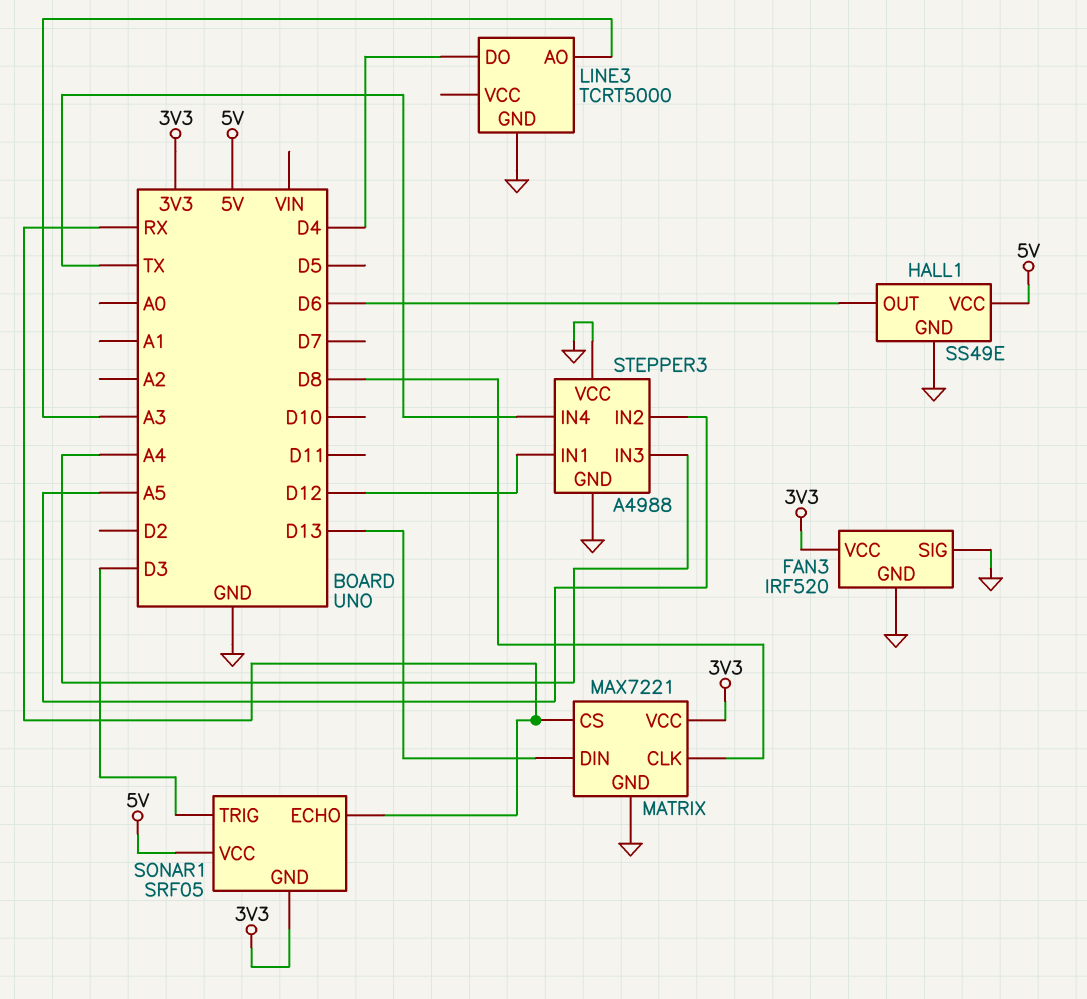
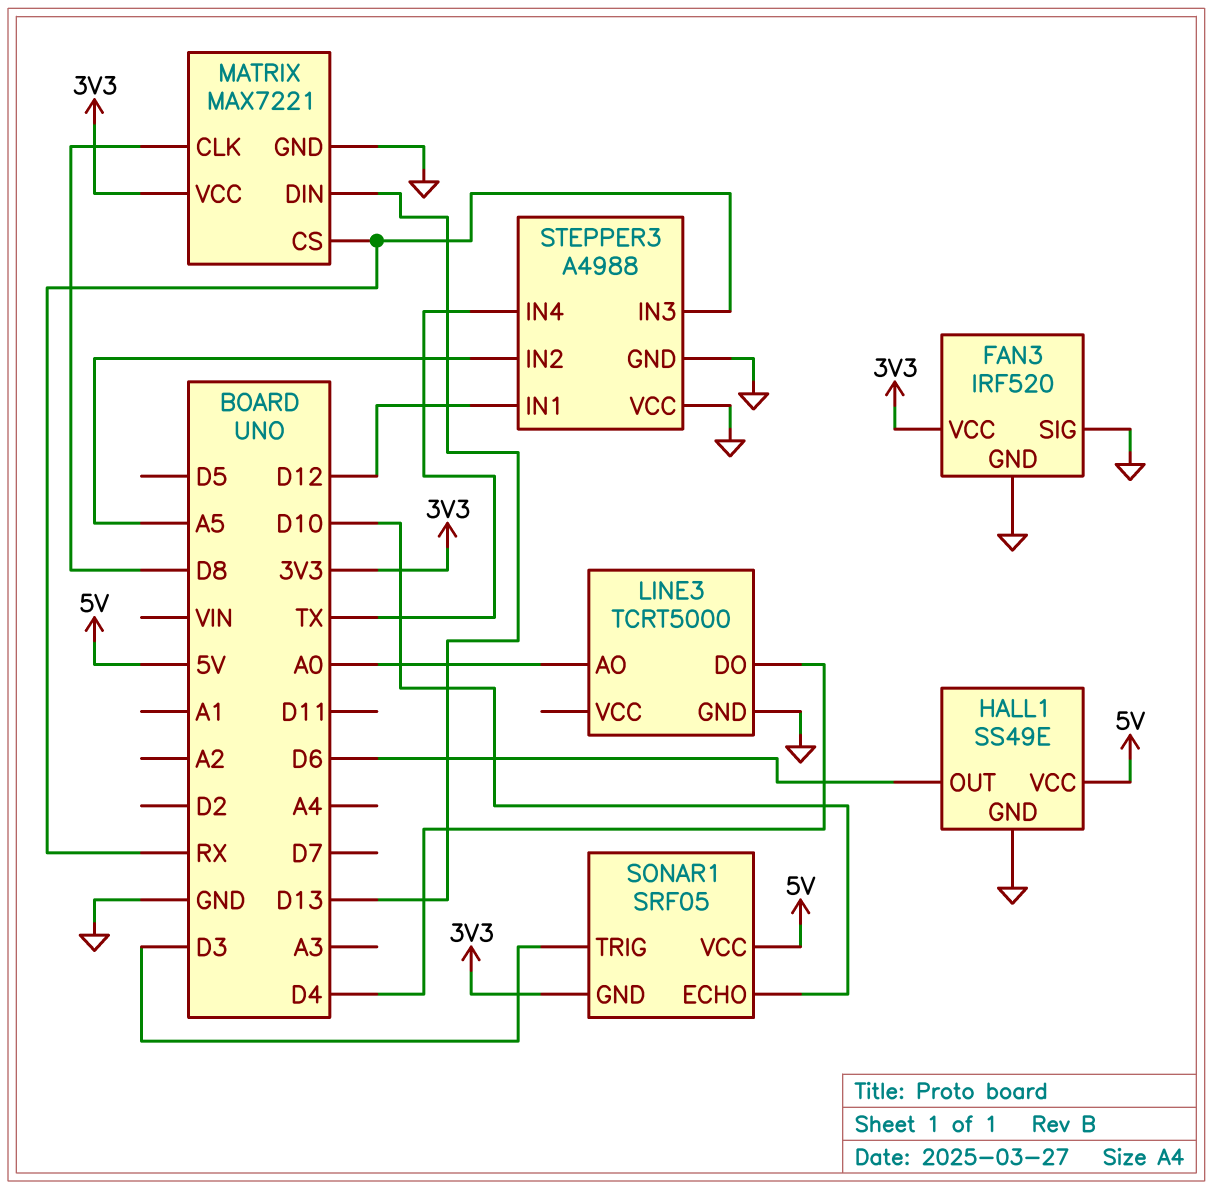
LINE3 pin AO: A3 -> A0
SONAR1 pin ECHO: RX -> D10
STEPPER3 pin IN3: A4 -> RX

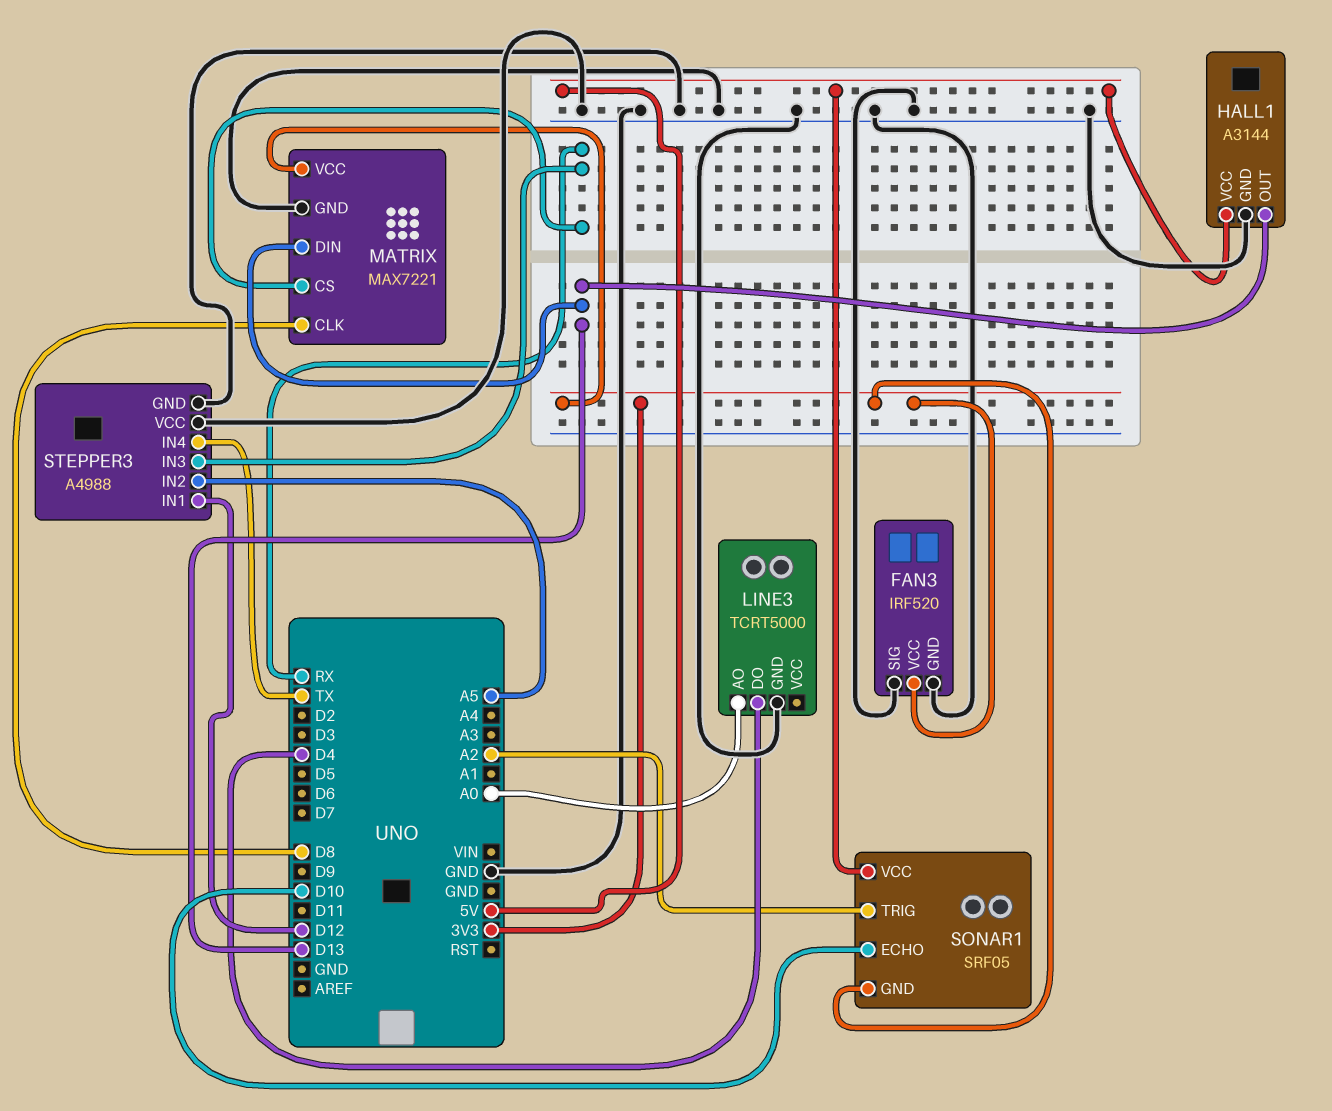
HALL1: SS49E -> A3144
HALL1 pin OUT: D6 -> D13
SONAR1 pin TRIG: D3 -> A2

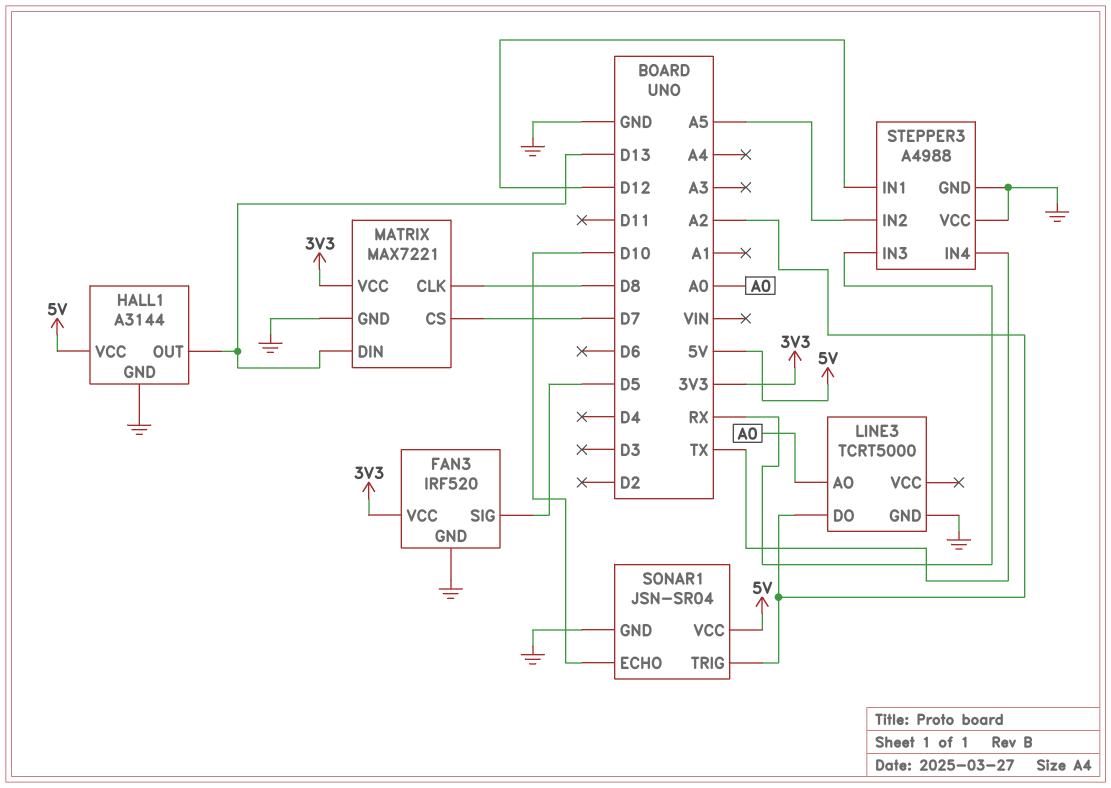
FAN3 pin SIG: GND -> D5
LINE3 pin DO: D4 -> A2
MATRIX pin CS: RX -> D7
SONAR1: SRF05 -> JSN-SR04
SONAR1 pin GND: 3V3 -> GND

